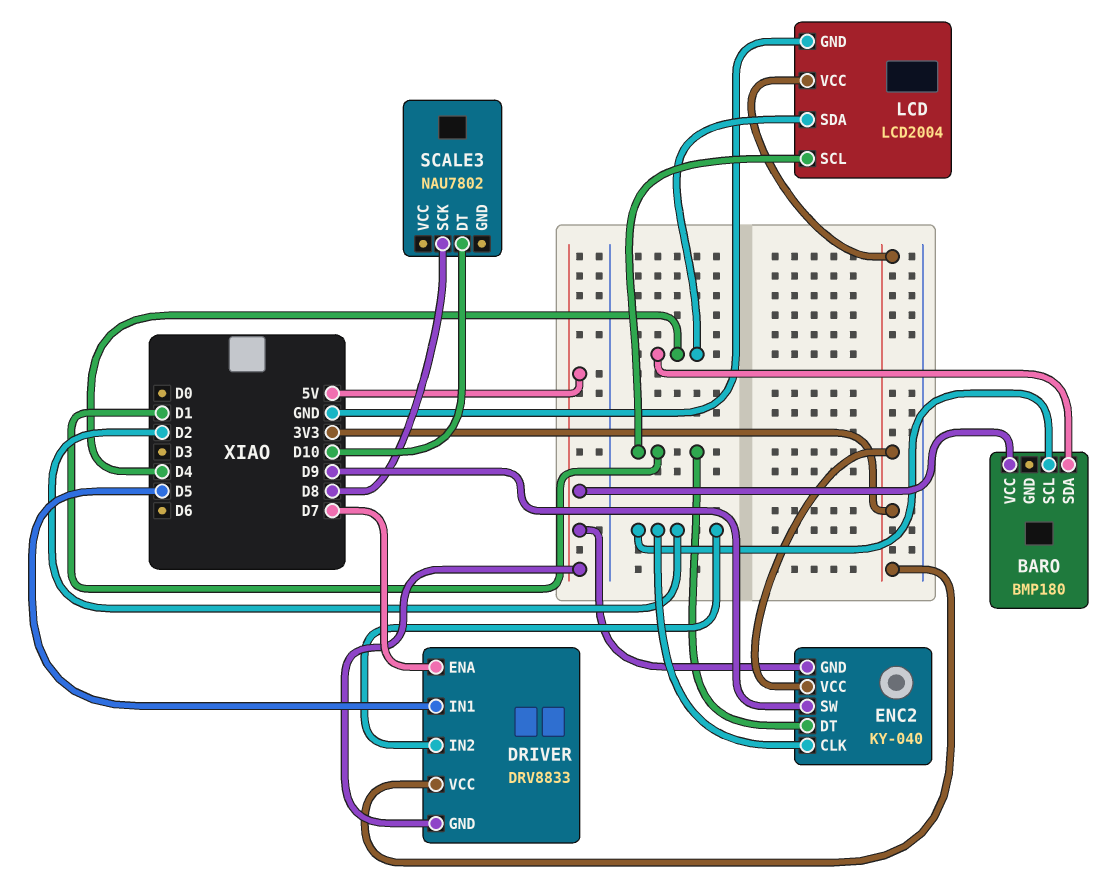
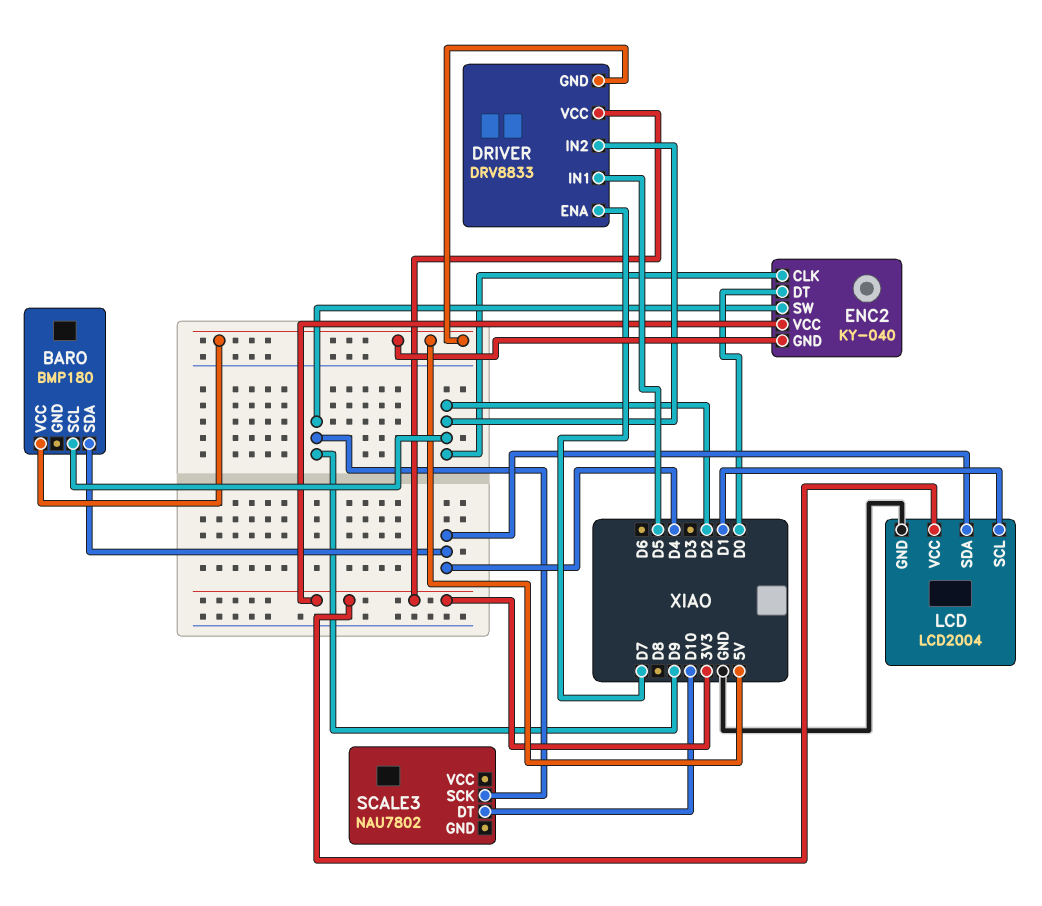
ENC2 pin DT: D1 -> D0
SCALE3 pin SCK: D8 -> D9

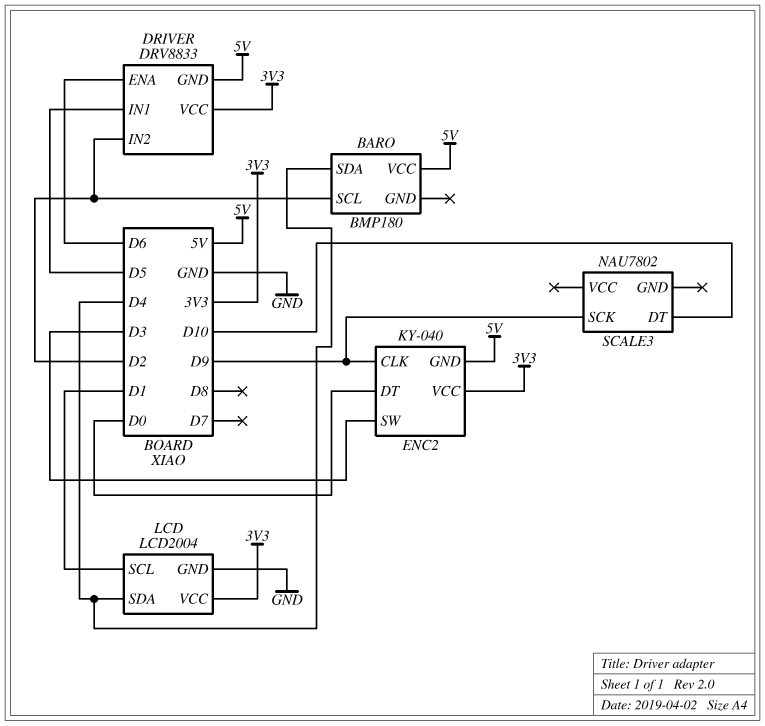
DRIVER pin ENA: D7 -> D6
ENC2 pin CLK: D2 -> D9
ENC2 pin SW: D9 -> D3

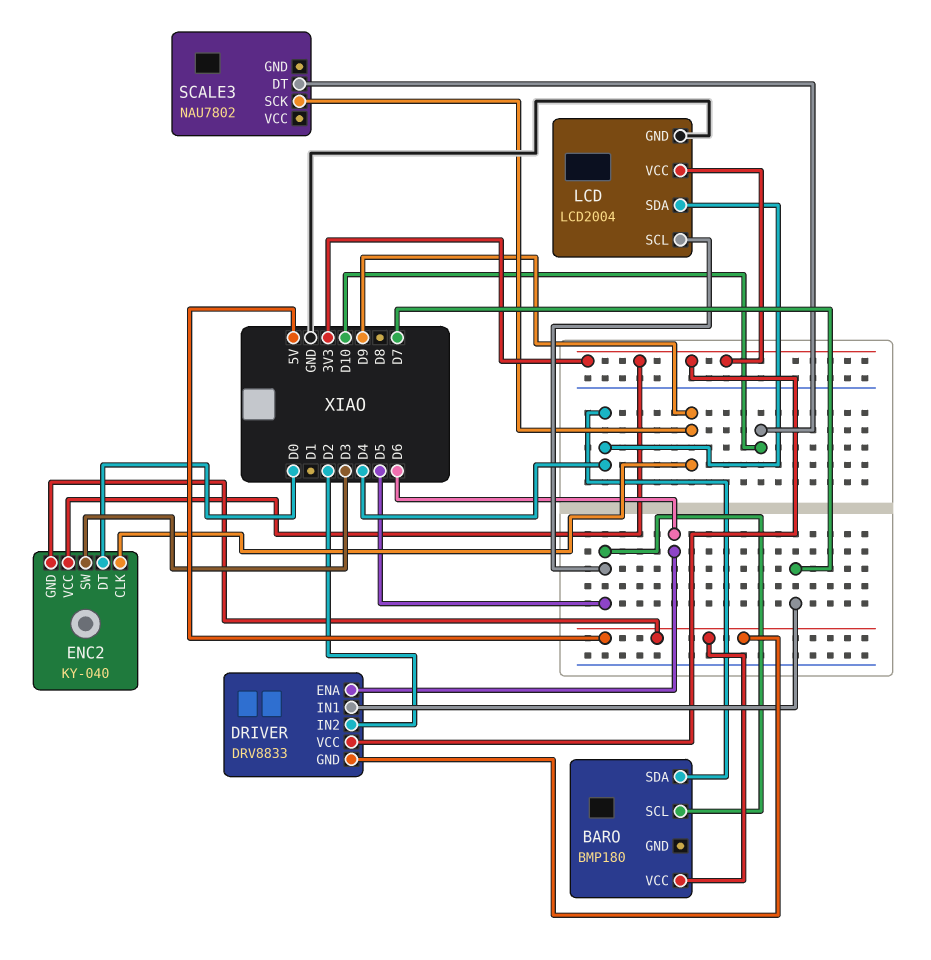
BARO pin SCL: D2 -> D5
DRIVER pin IN1: D5 -> D7
LCD pin SCL: D1 -> D5

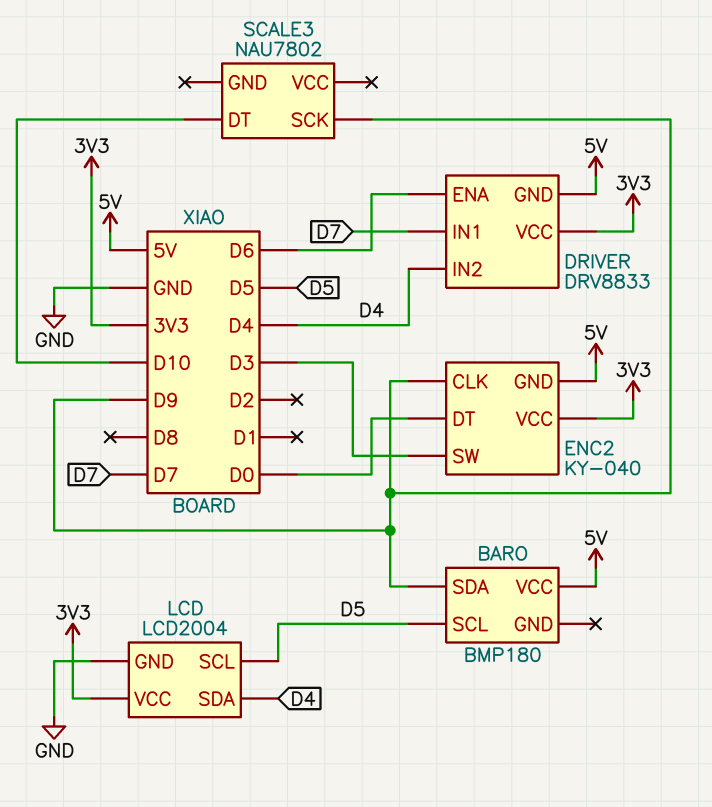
BARO pin SDA: D4 -> D9
DRIVER pin IN2: D2 -> D4

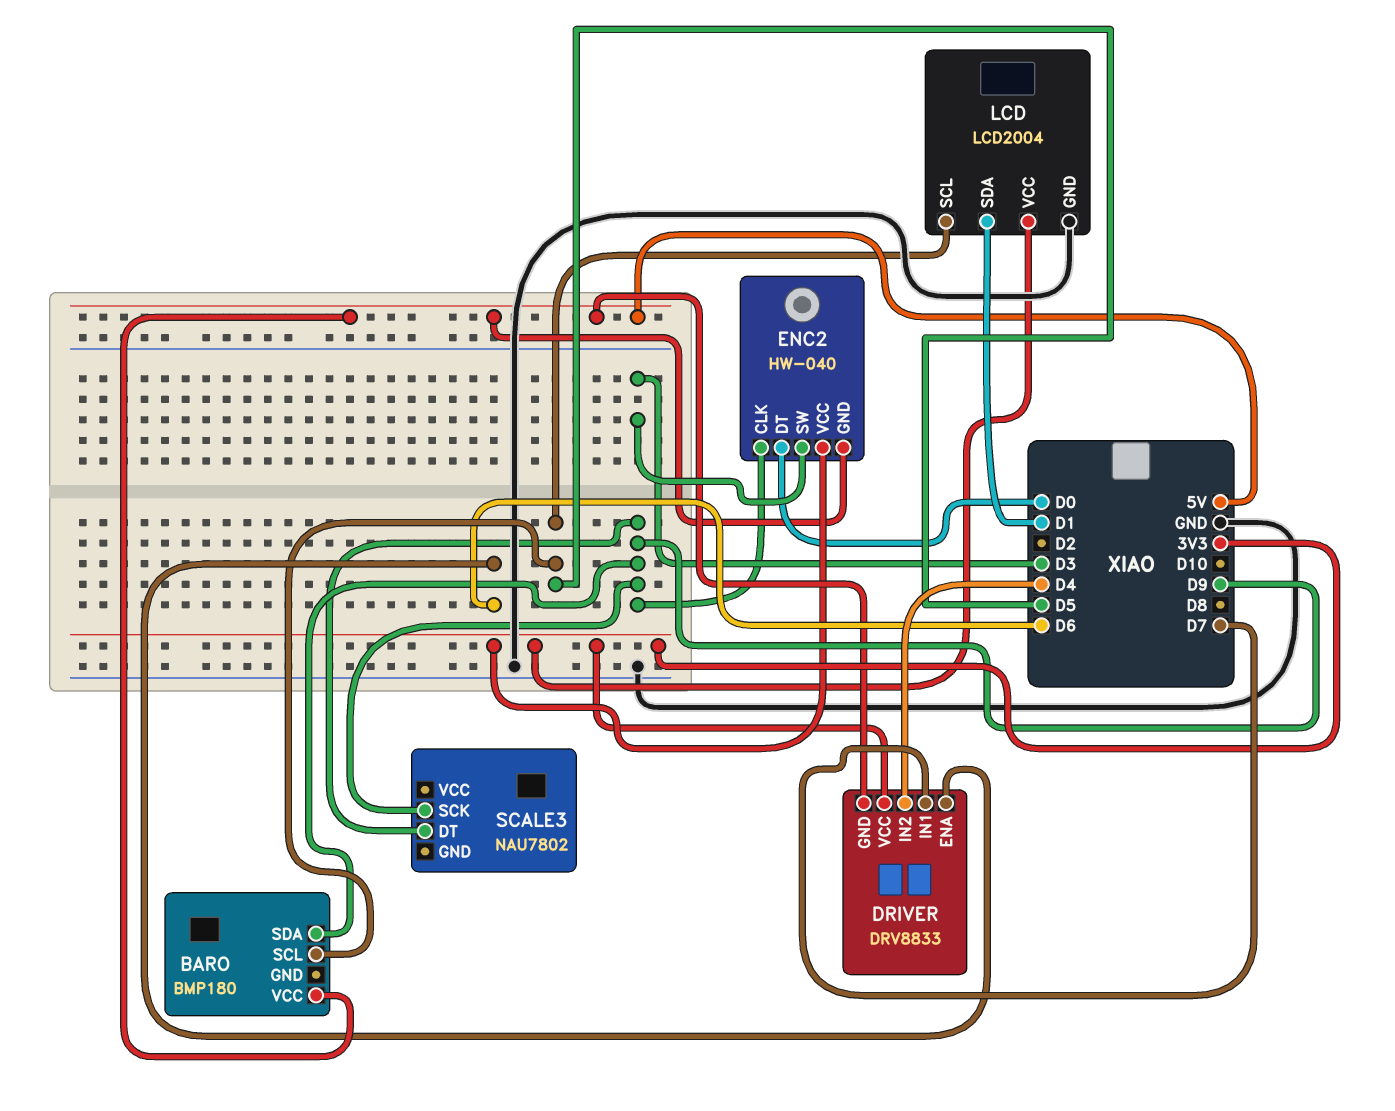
ENC2: KY-040 -> HW-040
LCD pin SDA: D4 -> D1
SCALE3 pin DT: D10 -> D9

